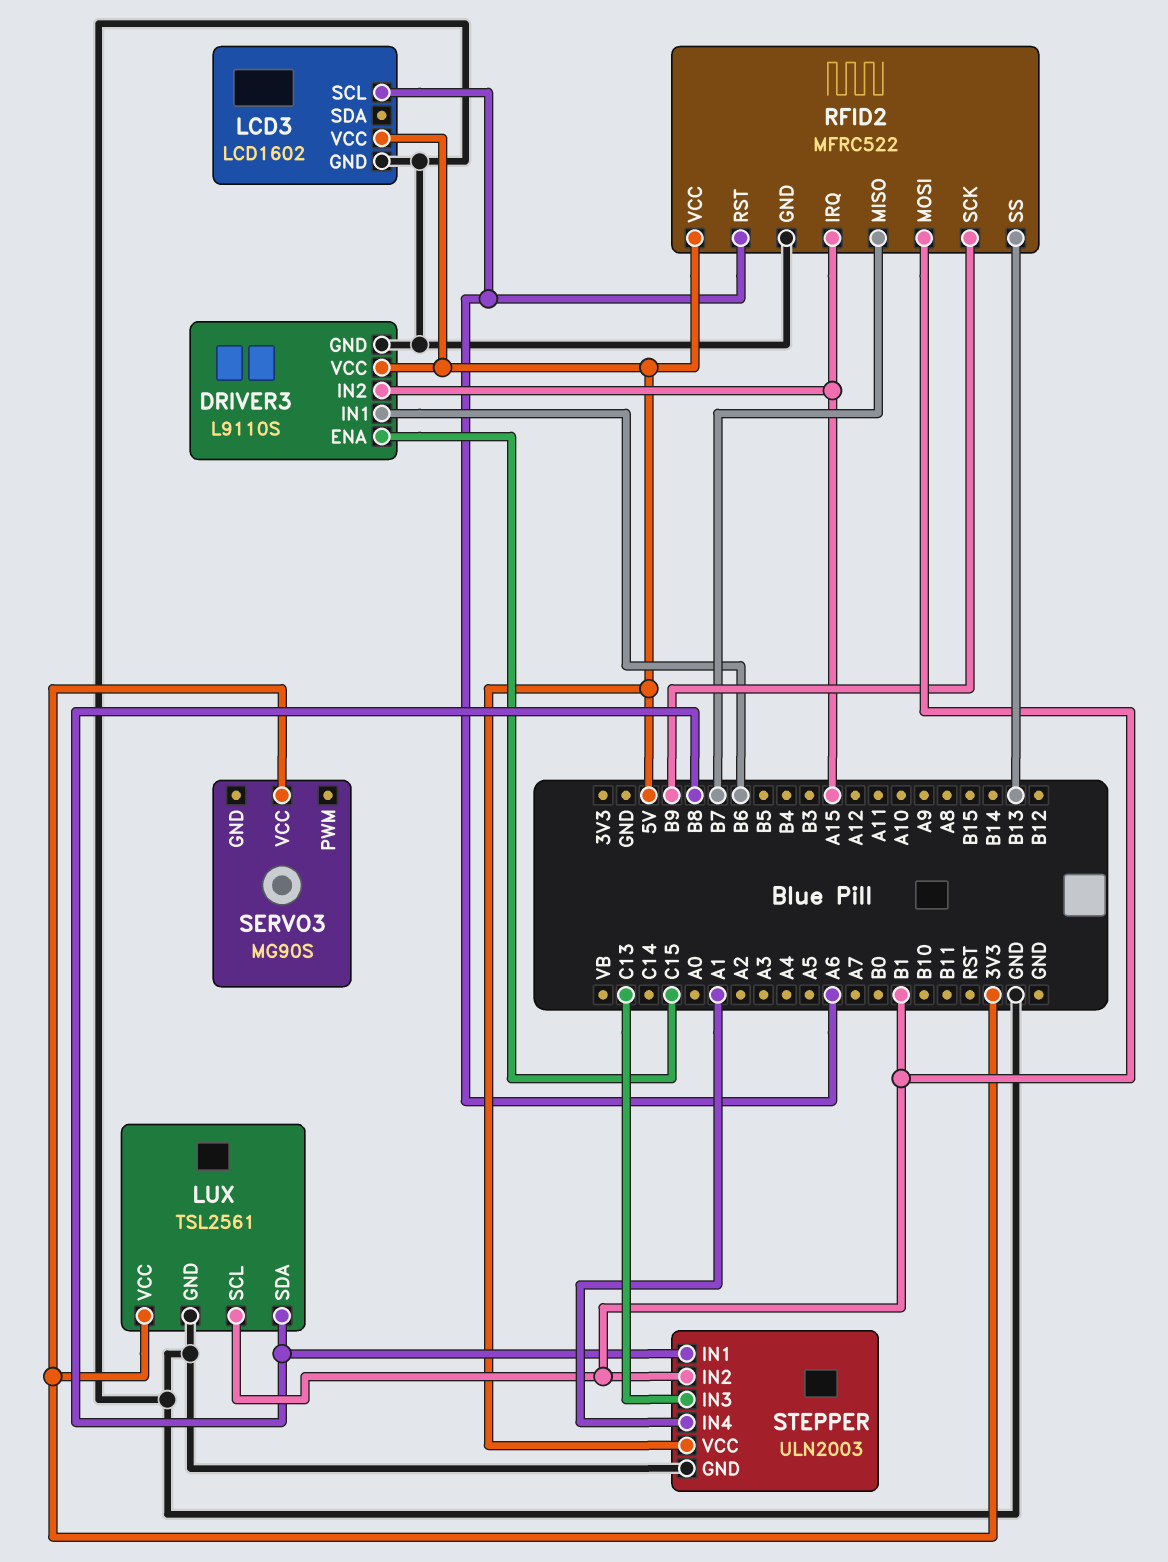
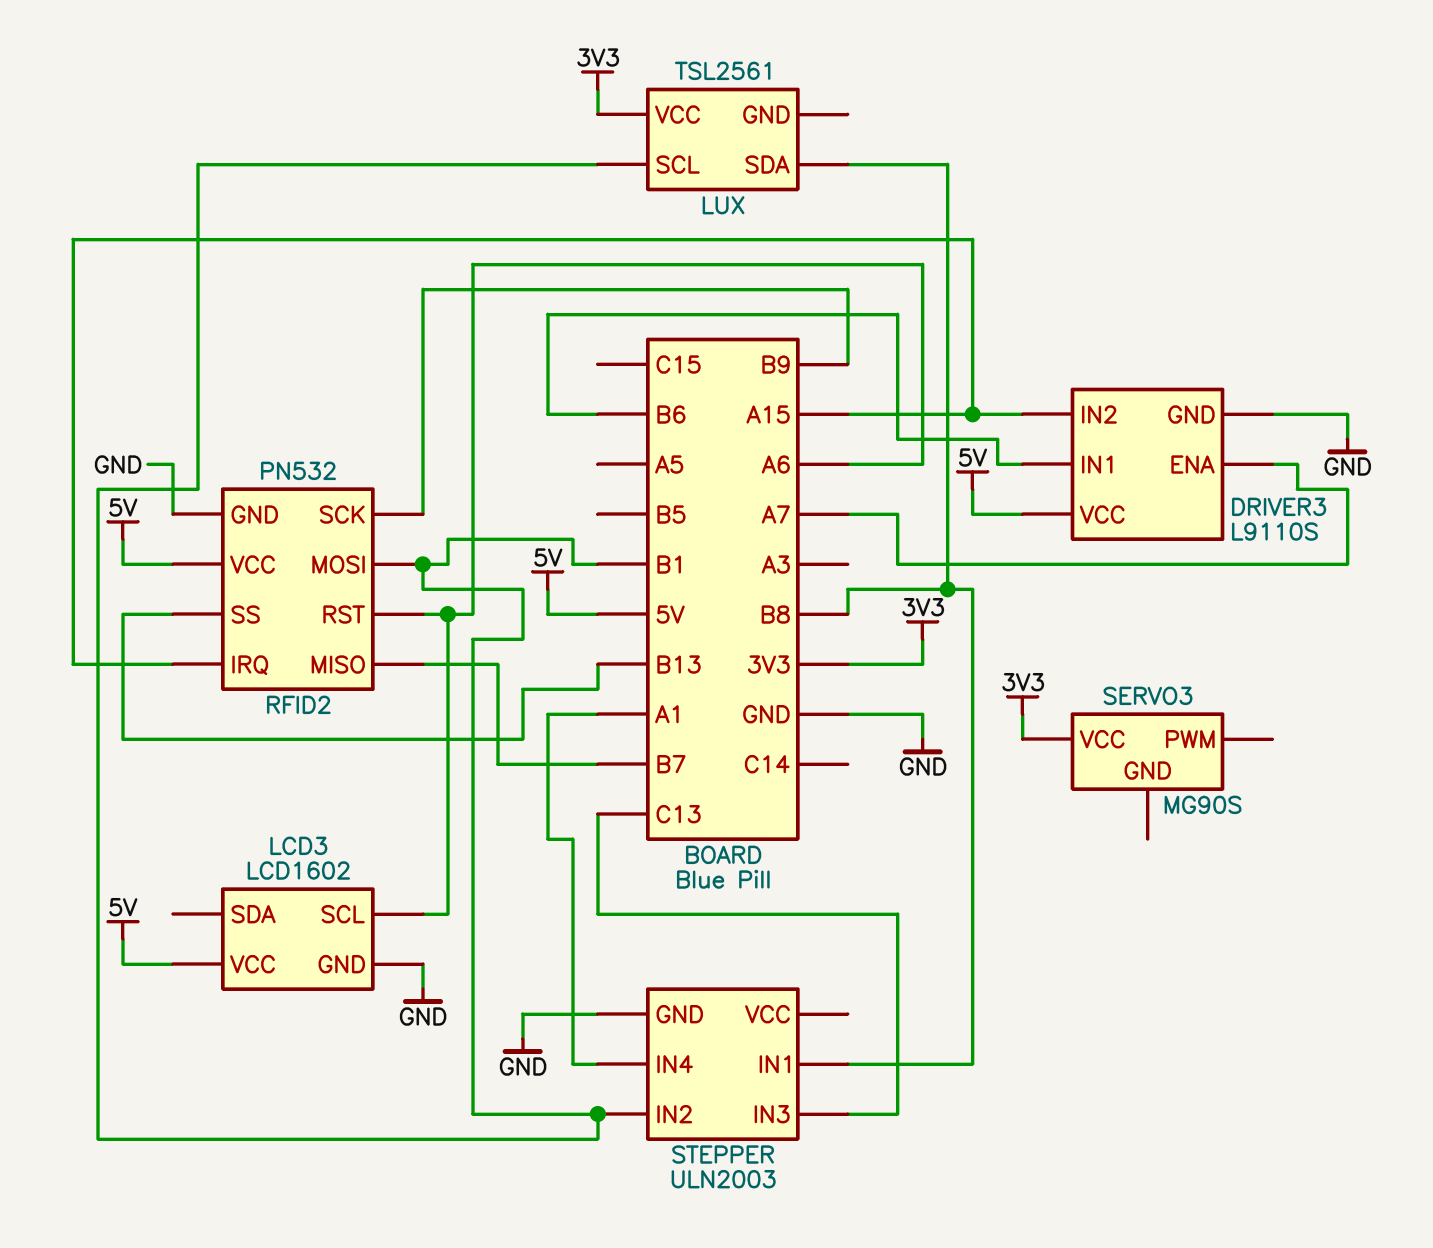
DRIVER3 pin ENA: C15 -> A7
LUX pin GND: GND -> none
RFID2: MFRC522 -> PN532
STEPPER pin VCC: 5V -> none

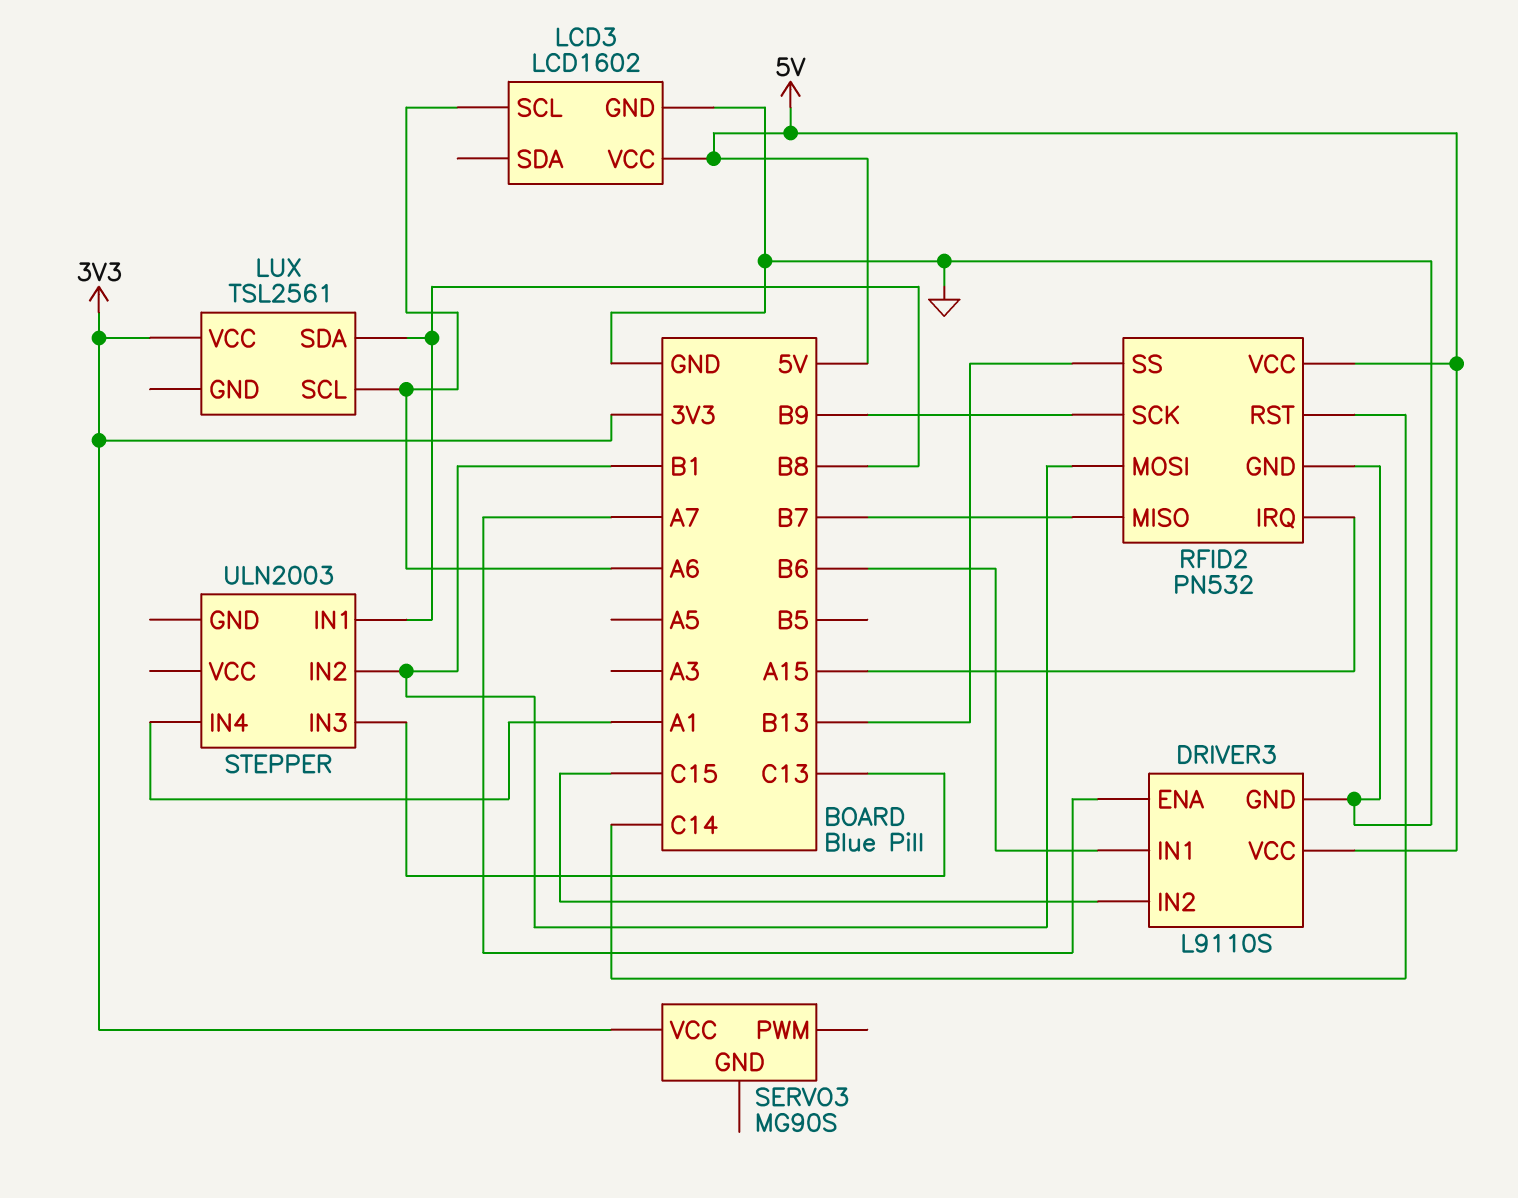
DRIVER3 pin IN2: A15 -> C15
LUX pin SCL: B1 -> A6
RFID2 pin RST: A6 -> C14
STEPPER pin GND: GND -> none

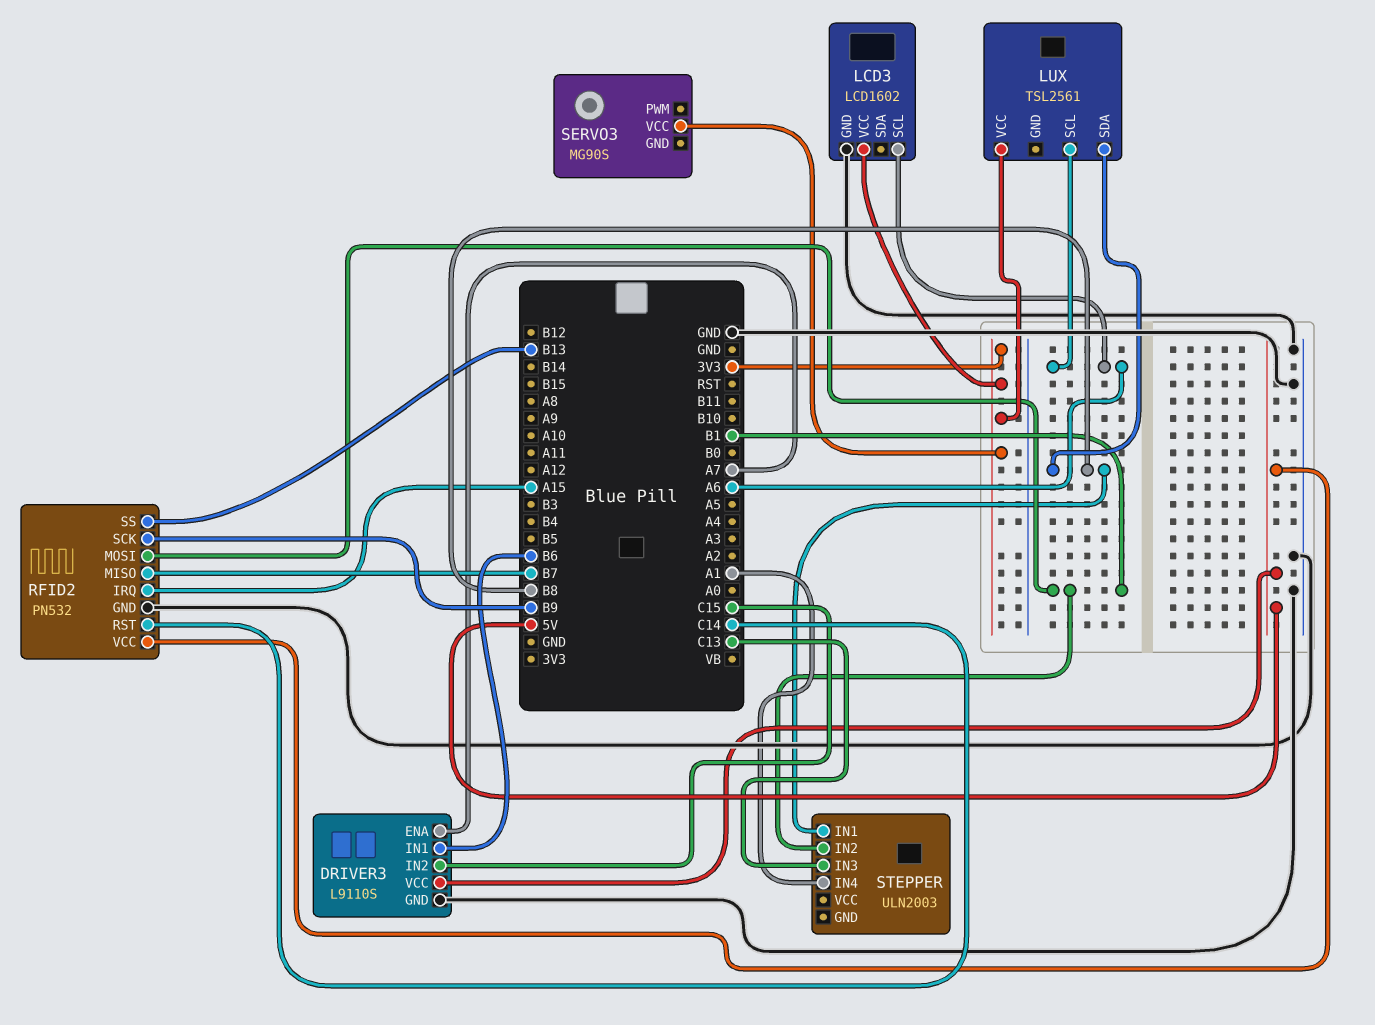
LCD3 pin VCC: 5V -> 3V3

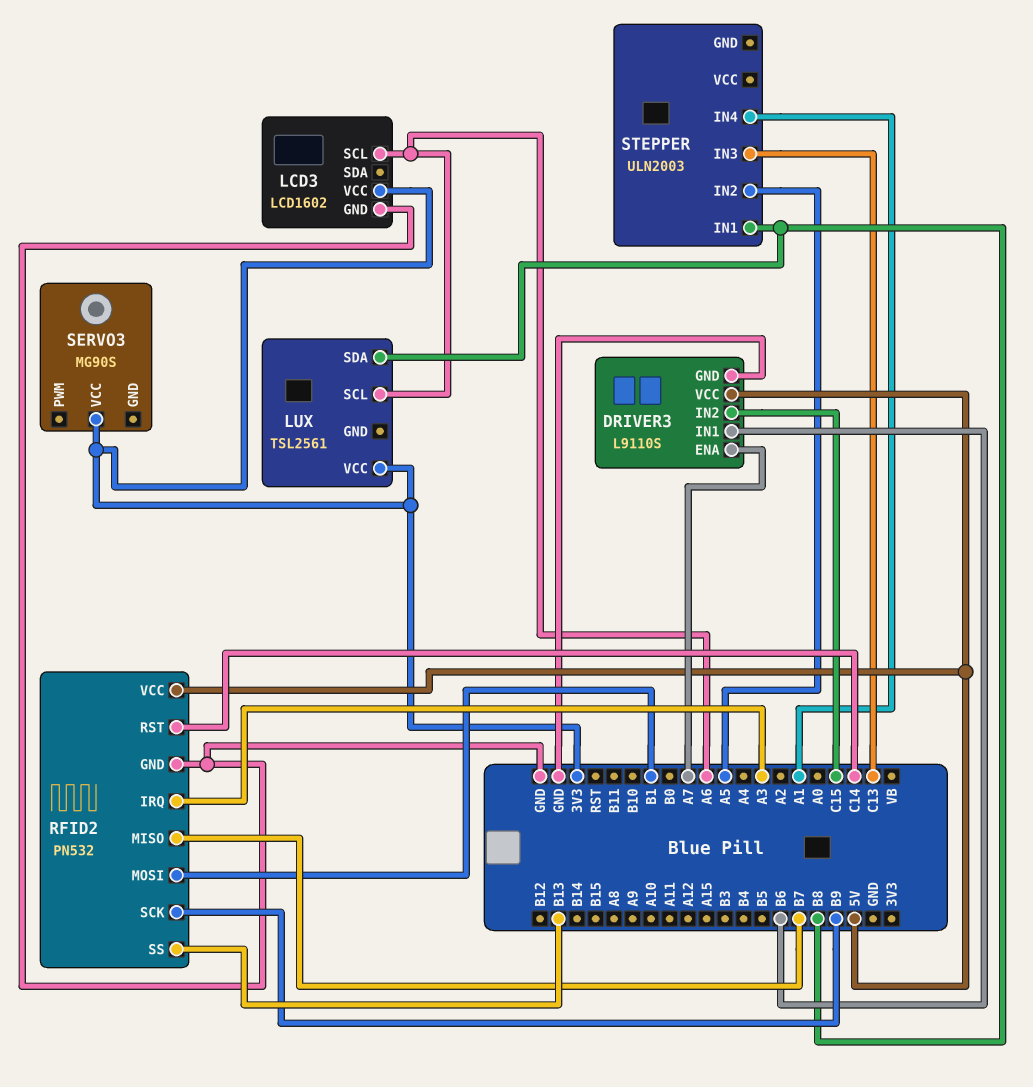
RFID2 pin IRQ: A15 -> A3
STEPPER pin IN2: B1 -> A5

